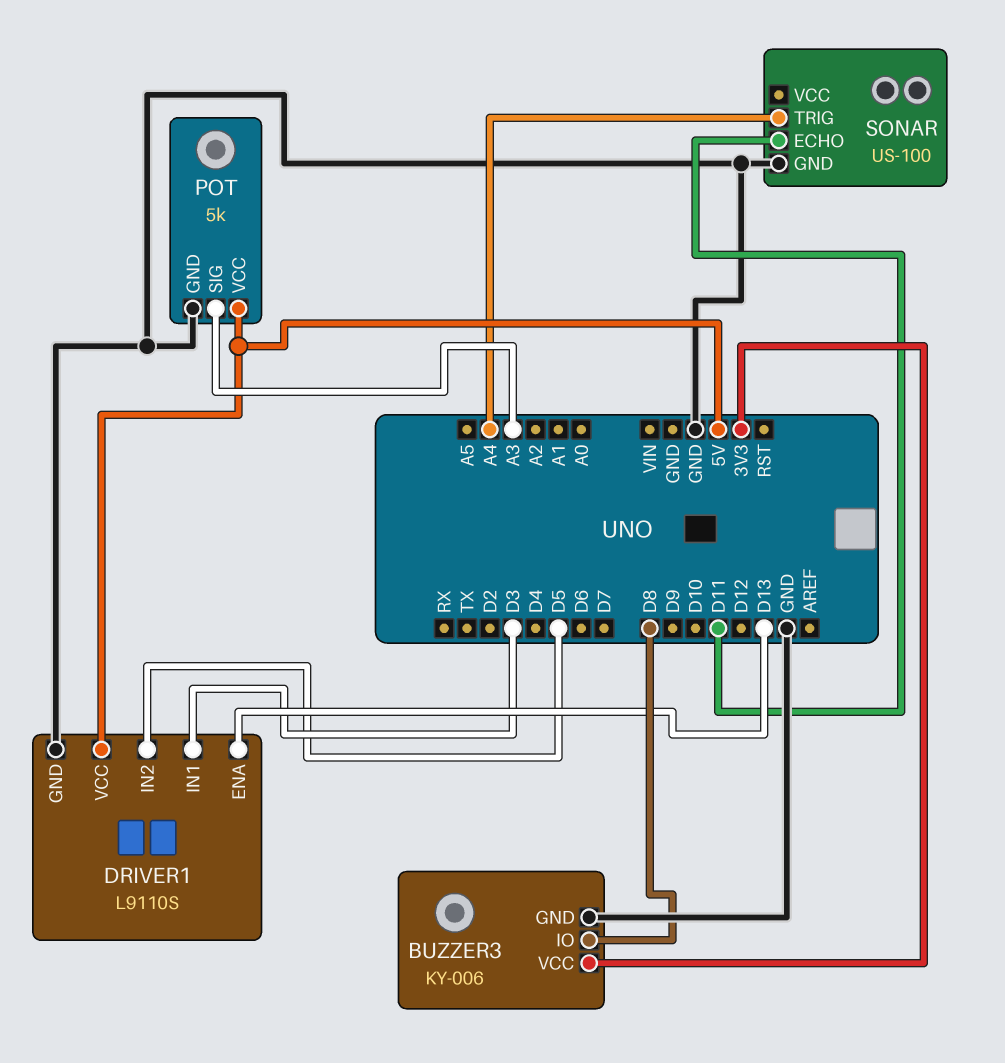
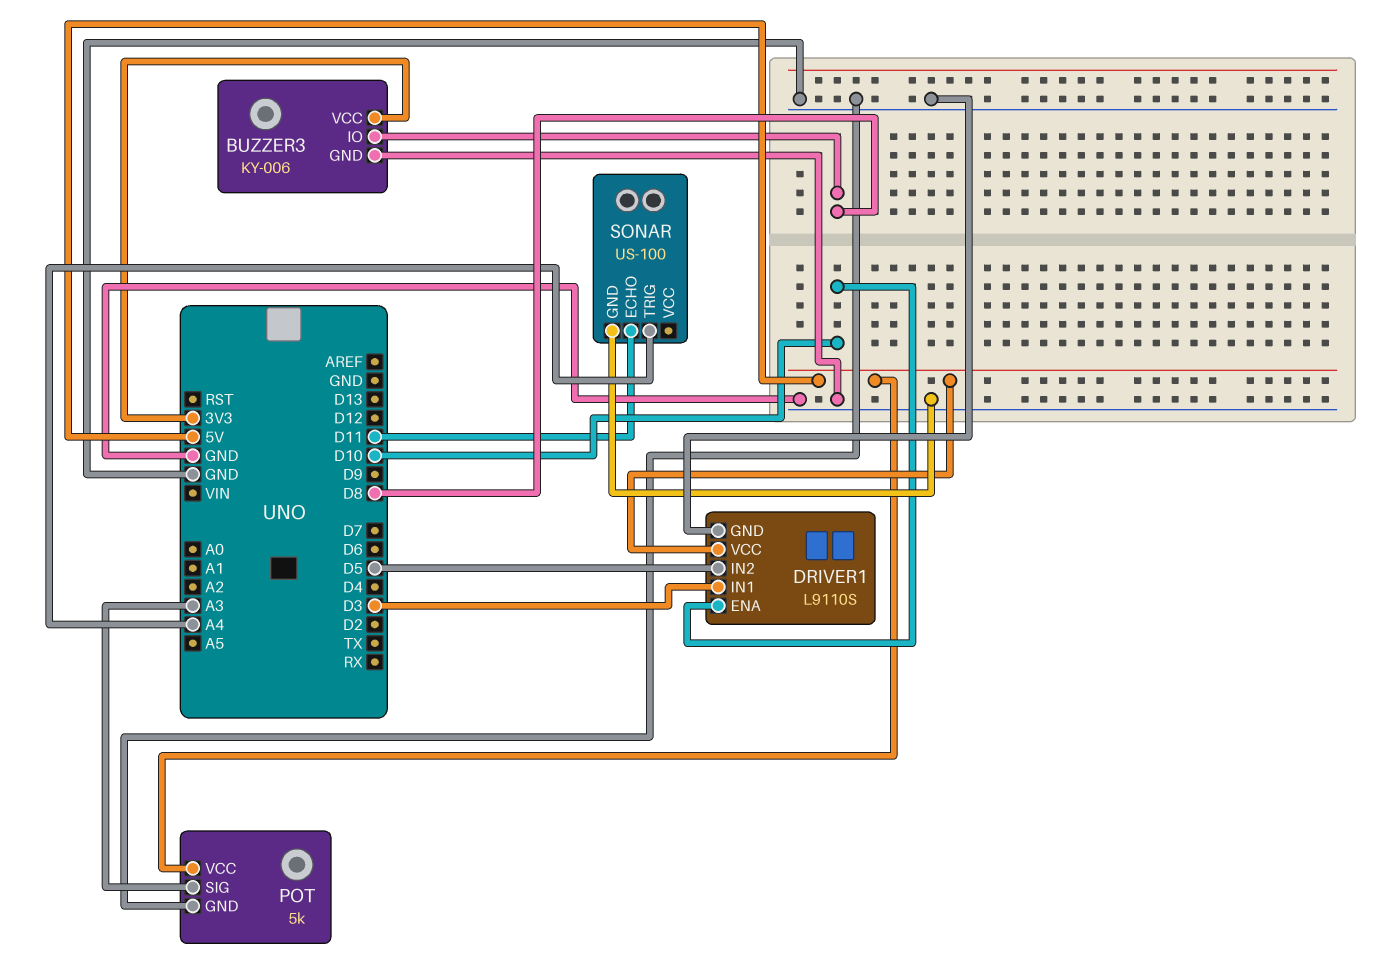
DRIVER1 pin ENA: D13 -> D10

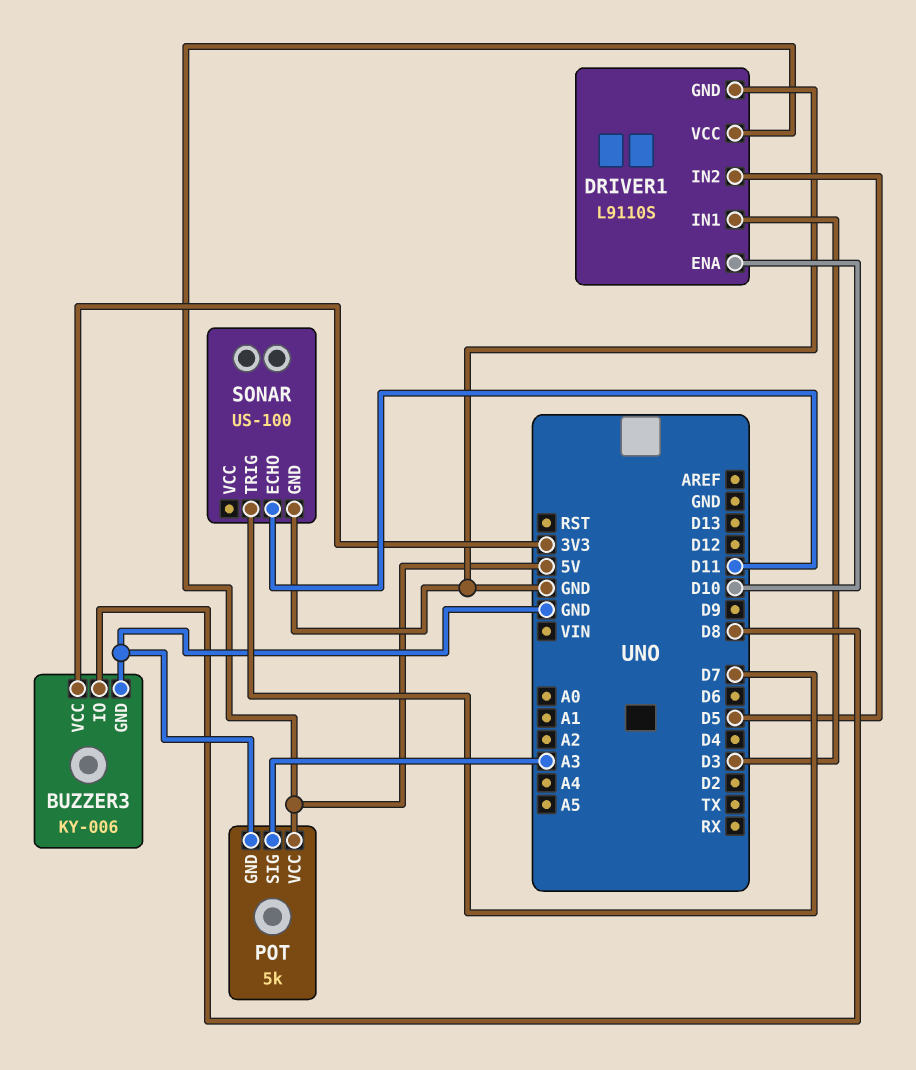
SONAR pin TRIG: A4 -> D7

